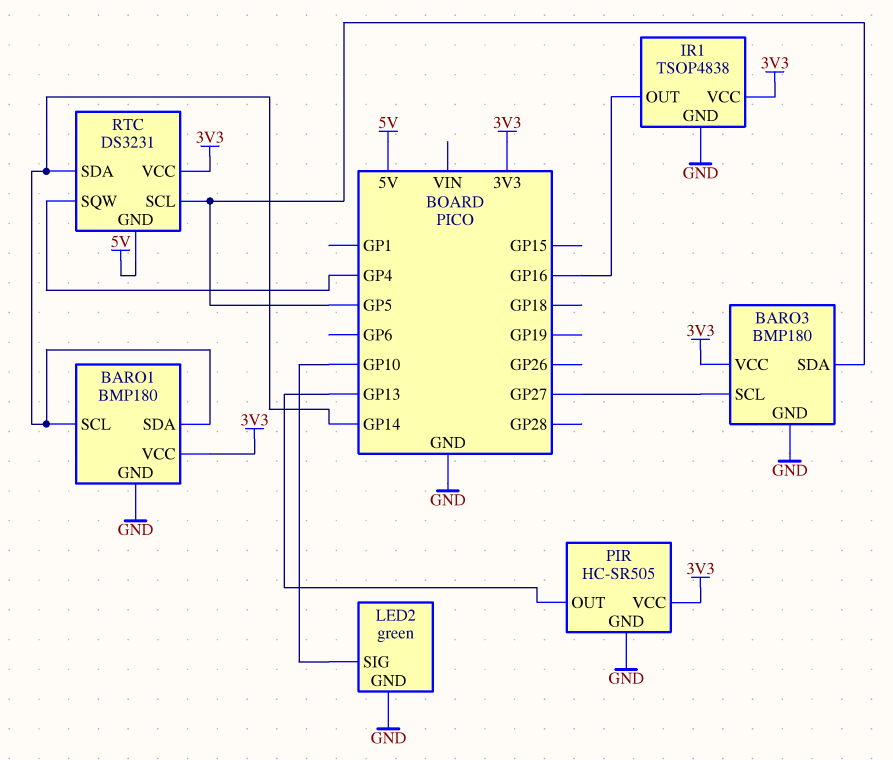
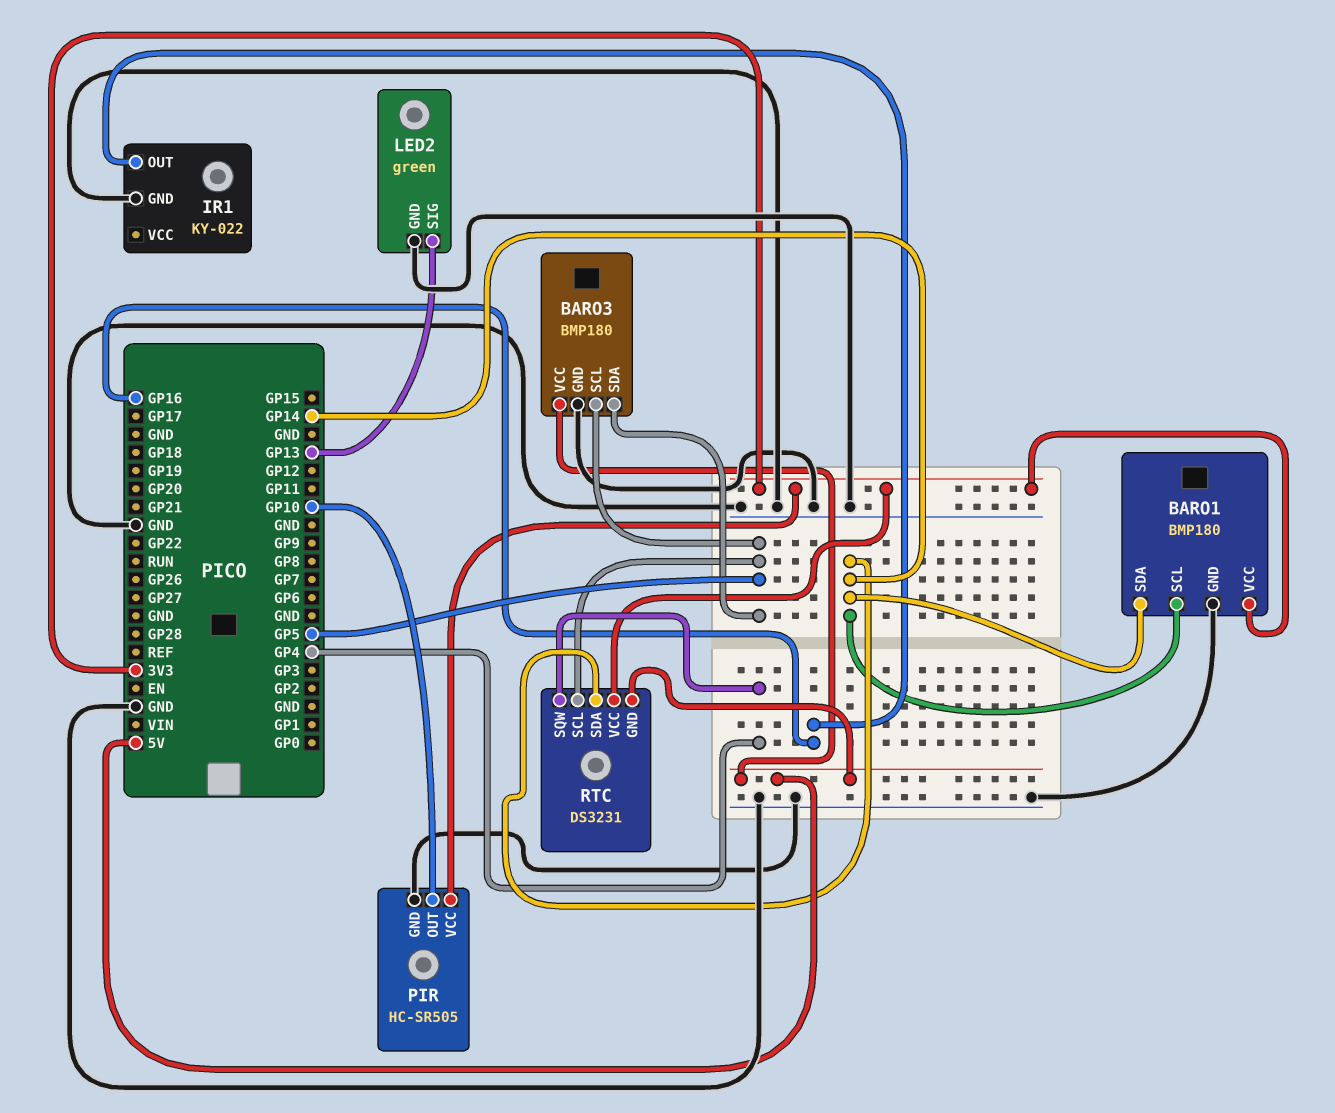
BARO3 pin SCL: GP27 -> GP5
BARO3 pin VCC: 3V3 -> 5V
IR1: TSOP4838 -> KY-022
IR1 pin VCC: 3V3 -> none
LED2 pin SIG: GP10 -> GP13
PIR pin OUT: GP13 -> GP10

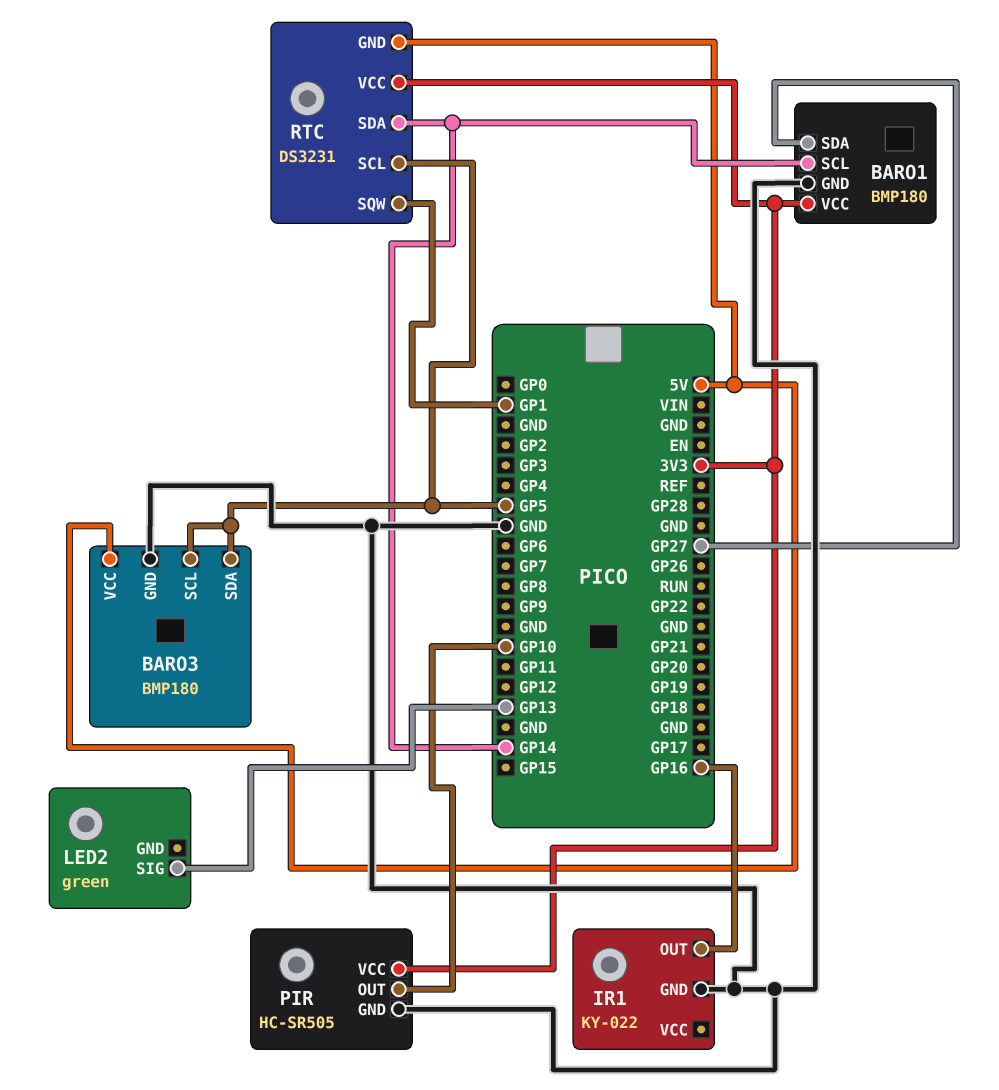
BARO1 pin SDA: GP14 -> GP27
LED2 pin GND: GND -> none
RTC pin SQW: GP4 -> GP1

